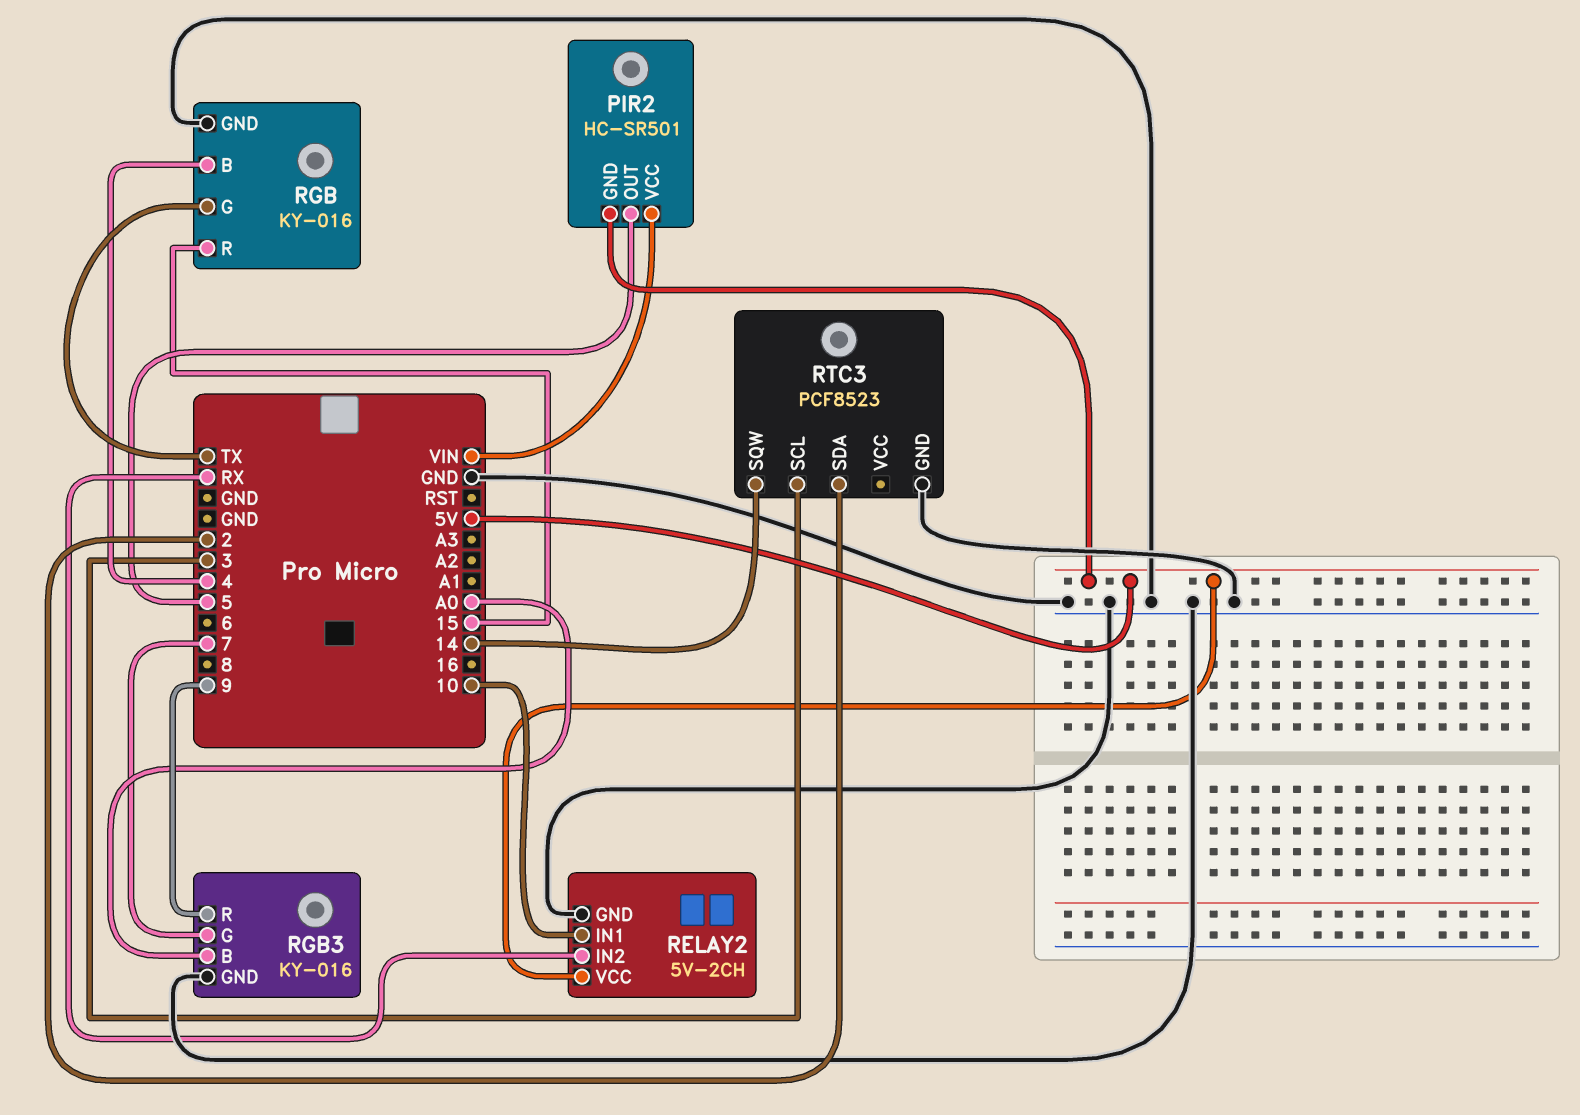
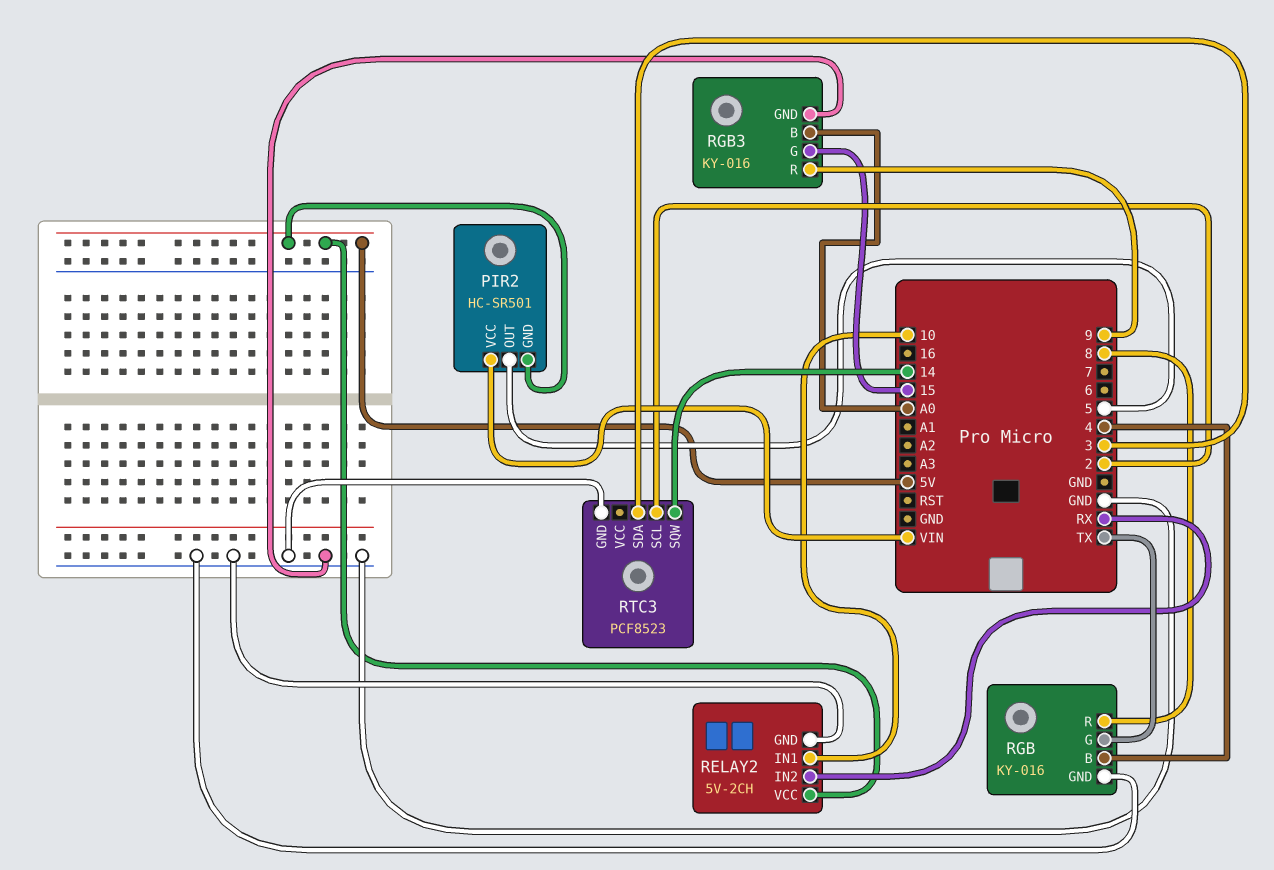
RGB pin R: 15 -> 8
RGB3 pin G: 7 -> 15
RTC3 pin SCL: 3 -> 2
RTC3 pin SDA: 2 -> 3

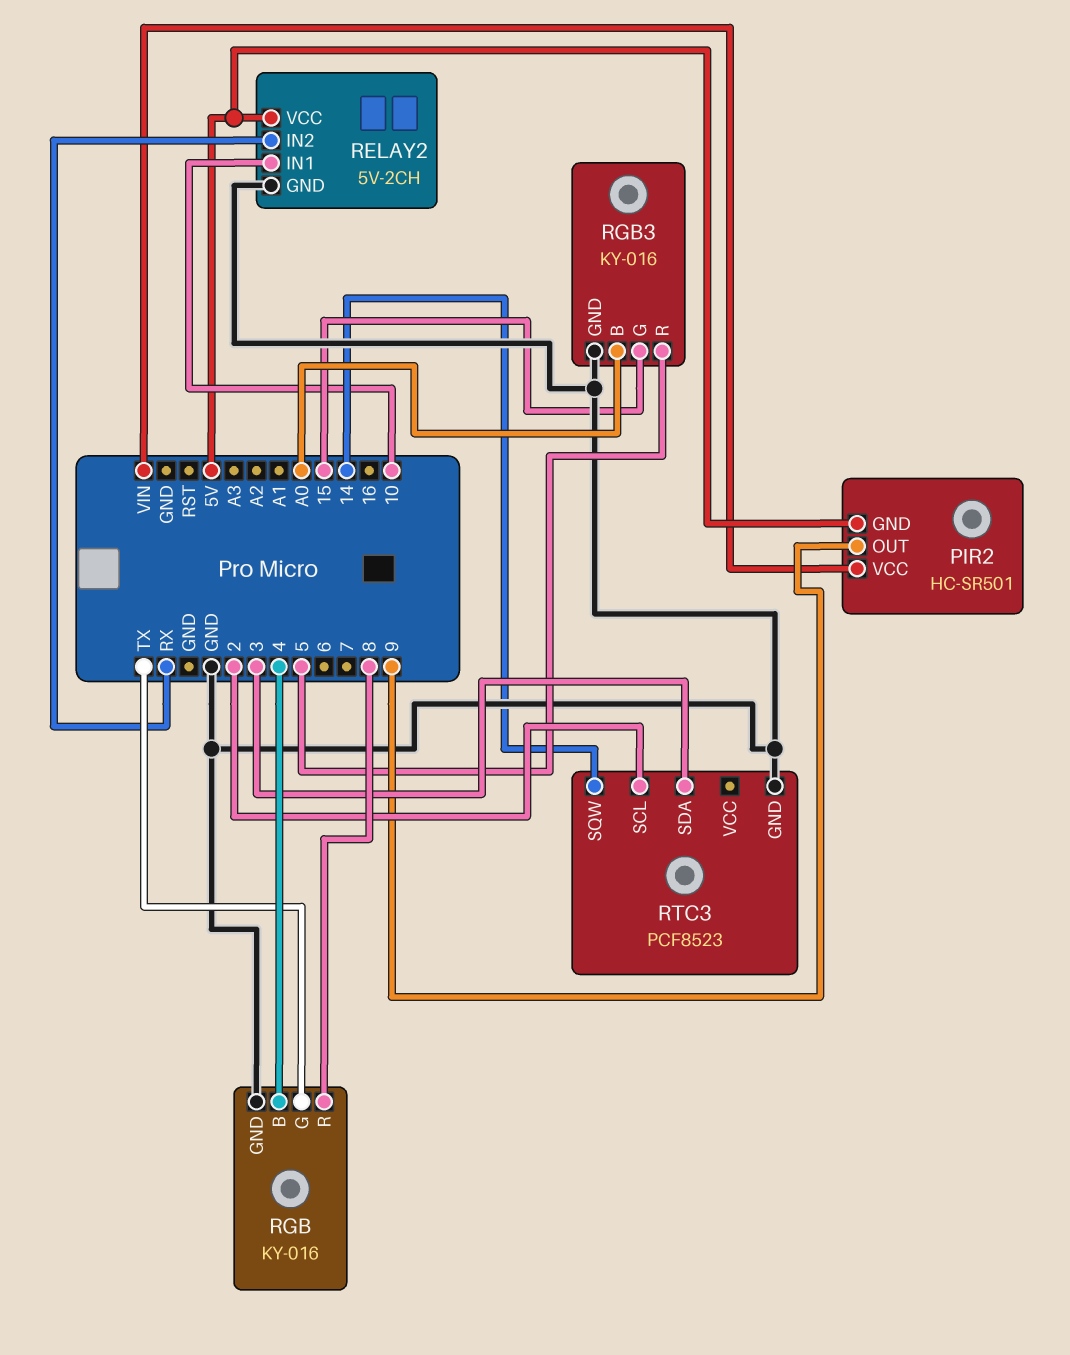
PIR2 pin OUT: 5 -> 9
RGB3 pin R: 9 -> 5

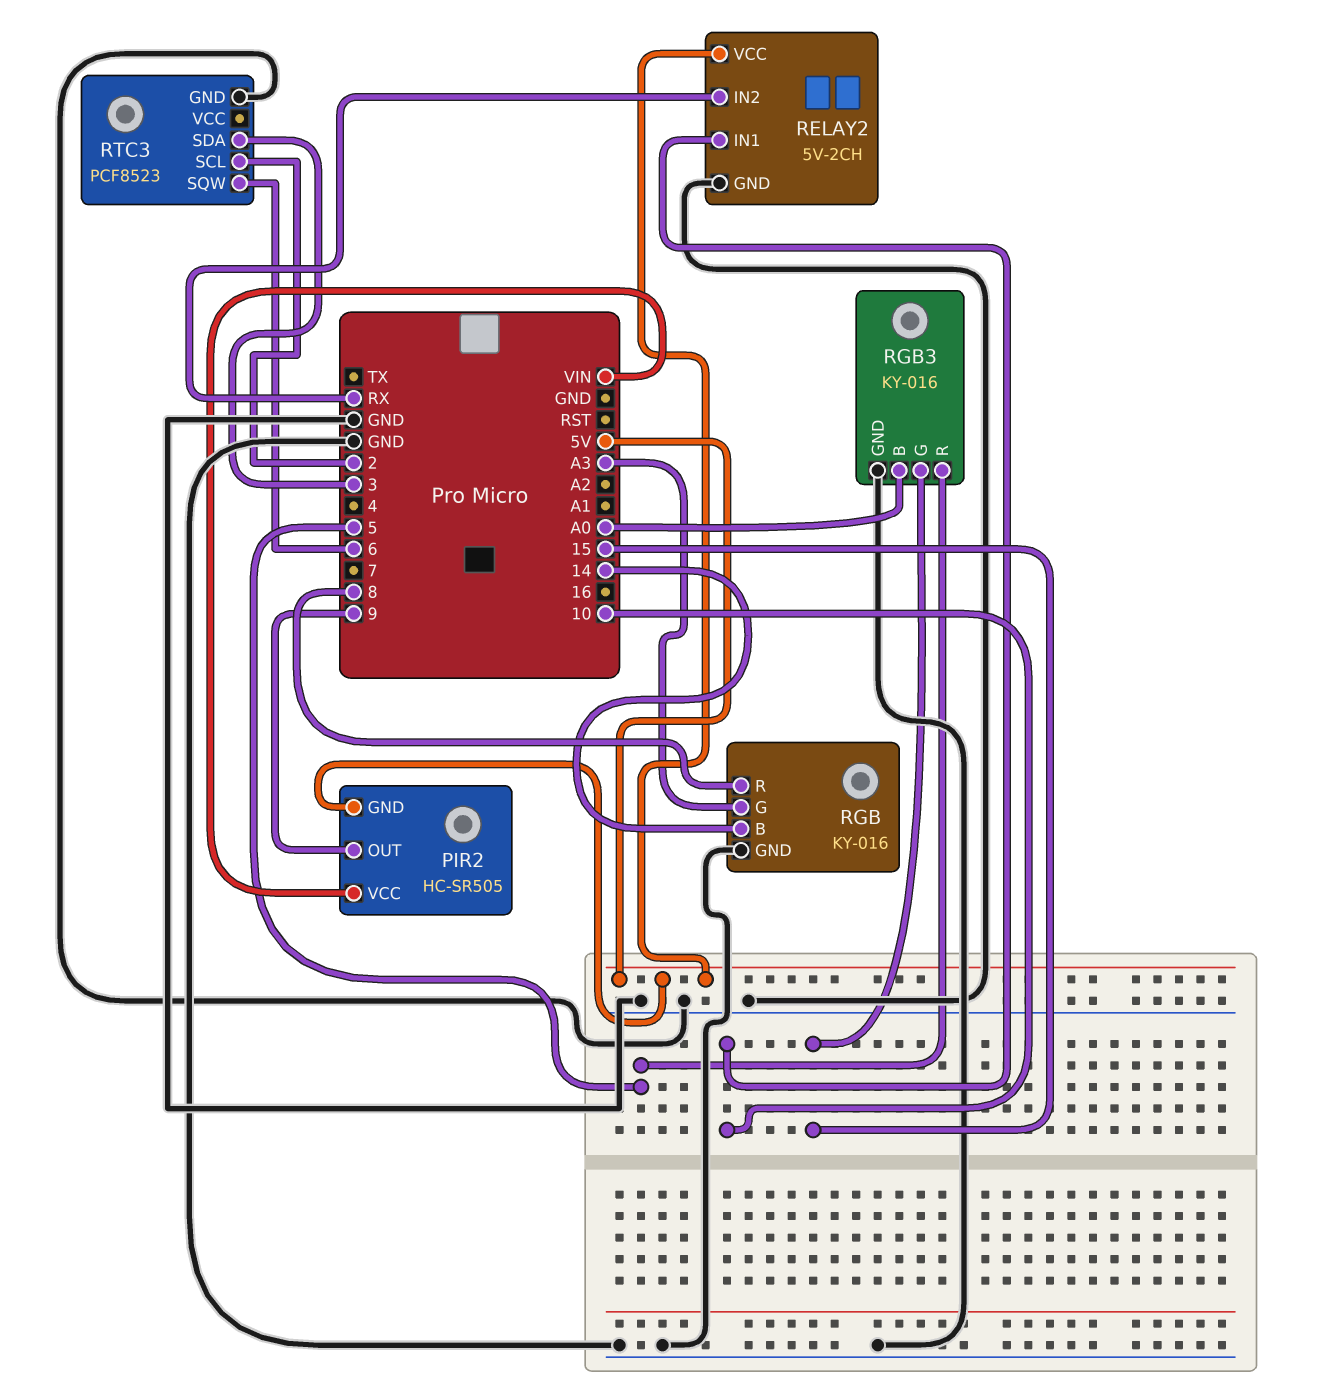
PIR2: HC-SR501 -> HC-SR505
RGB pin B: 4 -> 14
RGB pin G: TX -> A3
RTC3 pin SQW: 14 -> 6

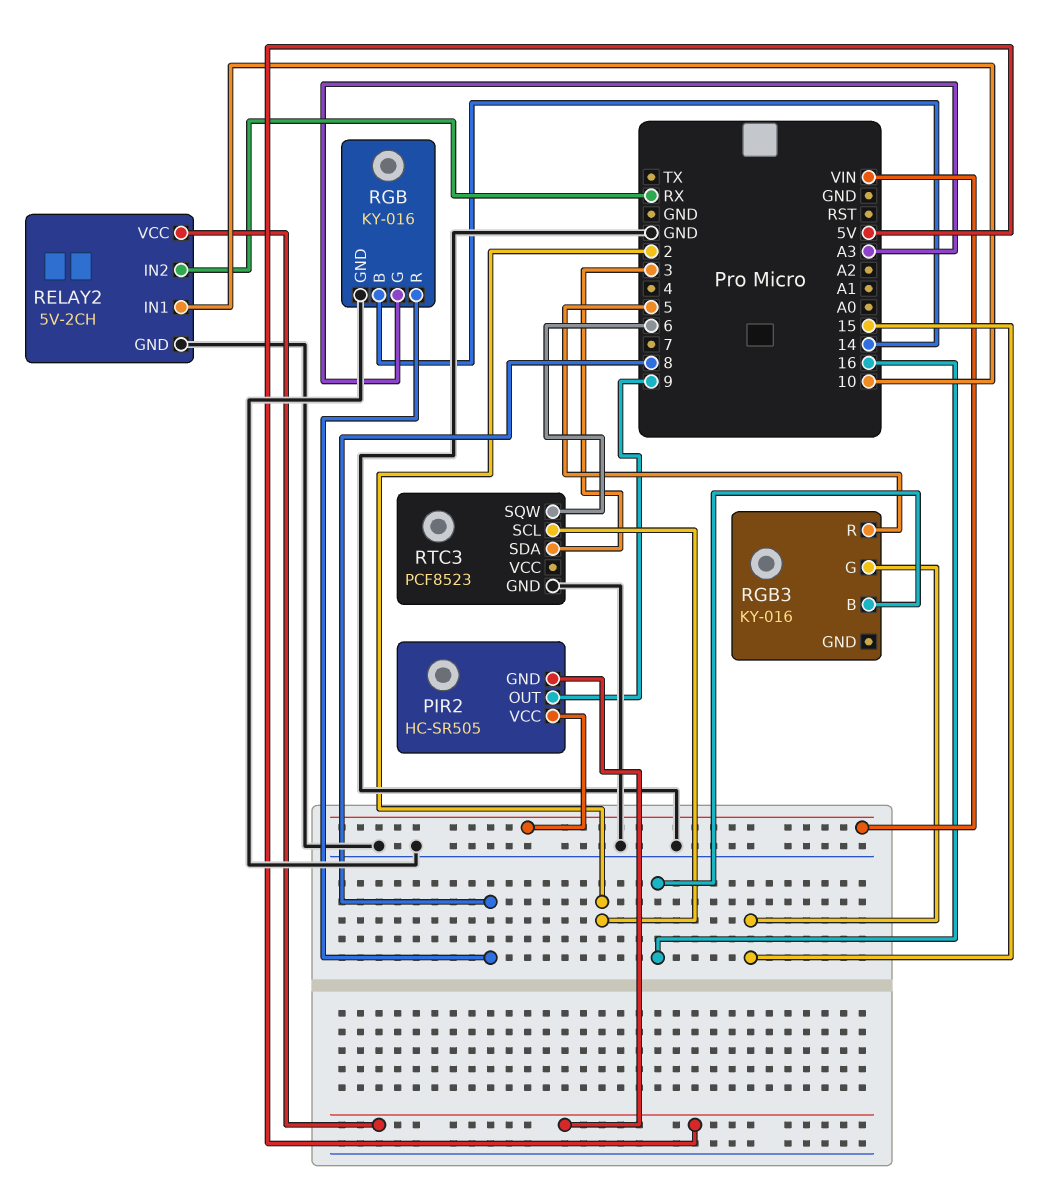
RGB3 pin B: A0 -> 16
RGB3 pin GND: GND -> none

